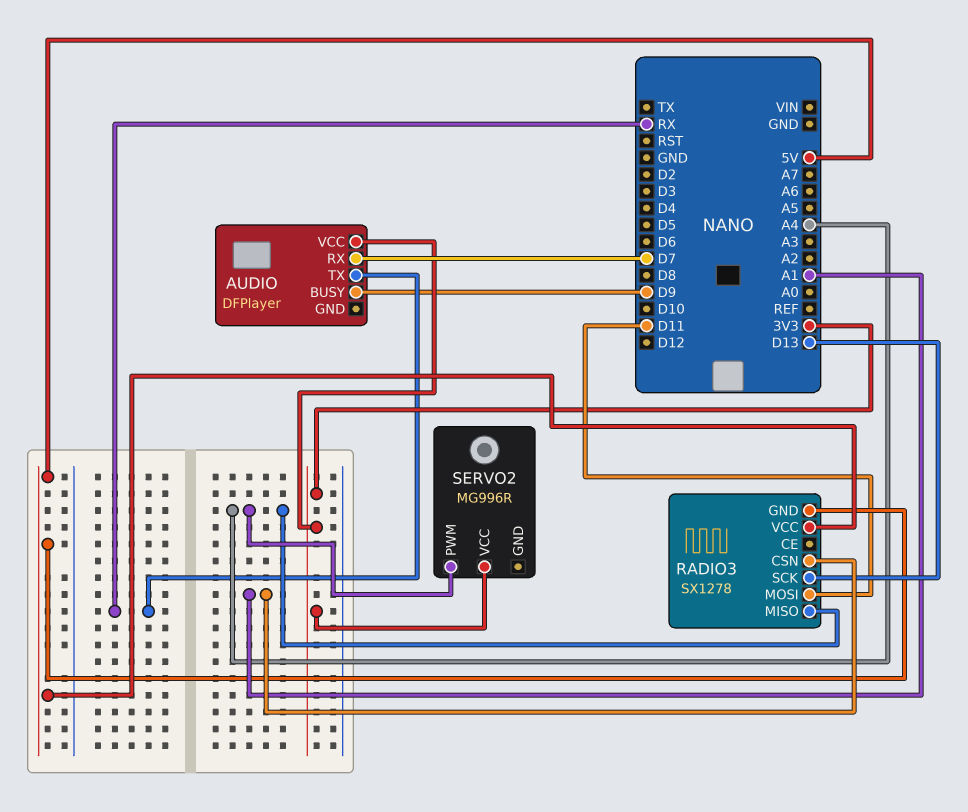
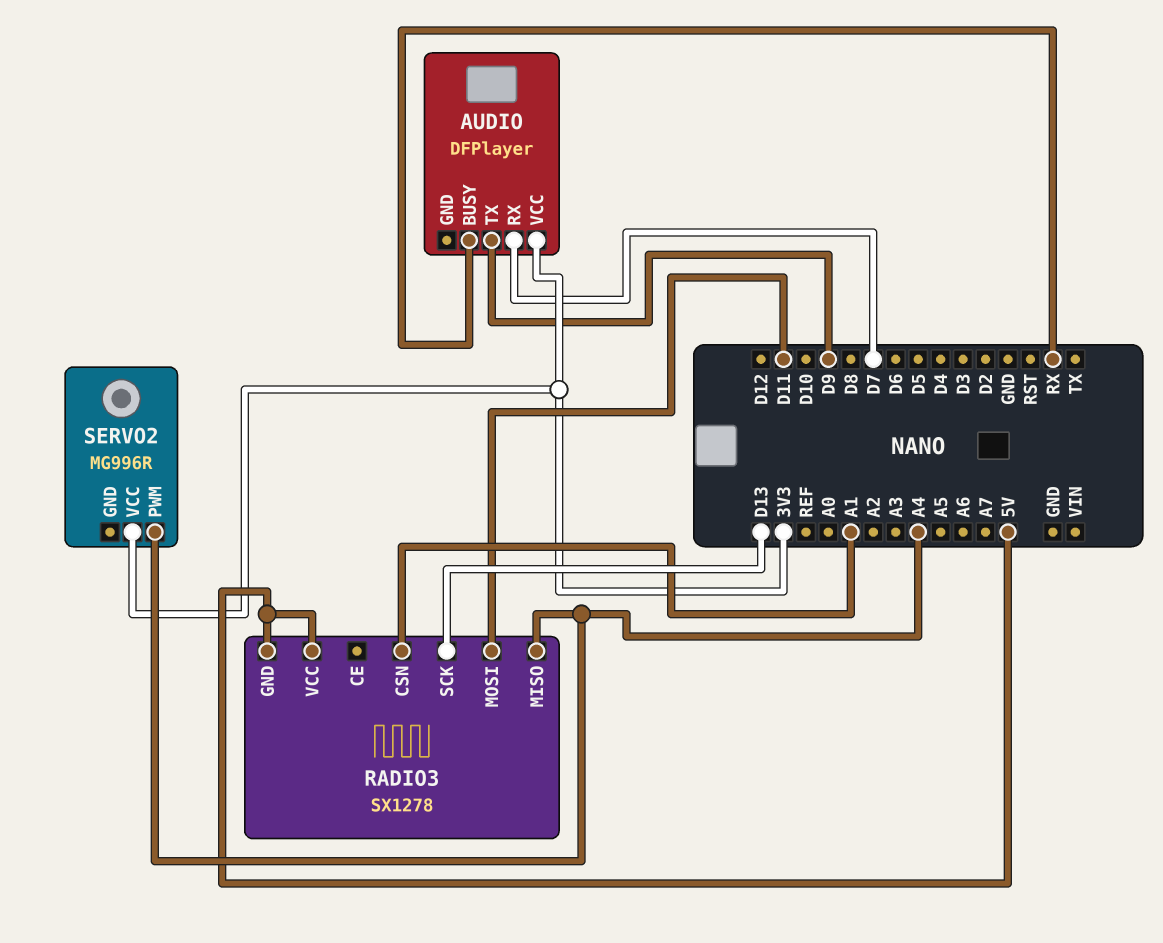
AUDIO pin BUSY: D9 -> RX
AUDIO pin TX: RX -> D9

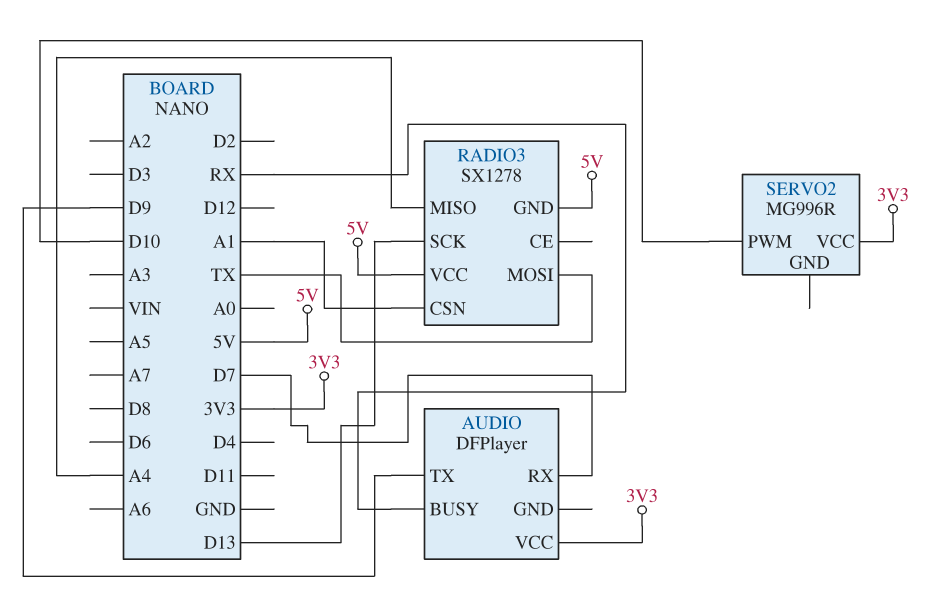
RADIO3 pin MOSI: D11 -> TX
SERVO2 pin PWM: A4 -> D10

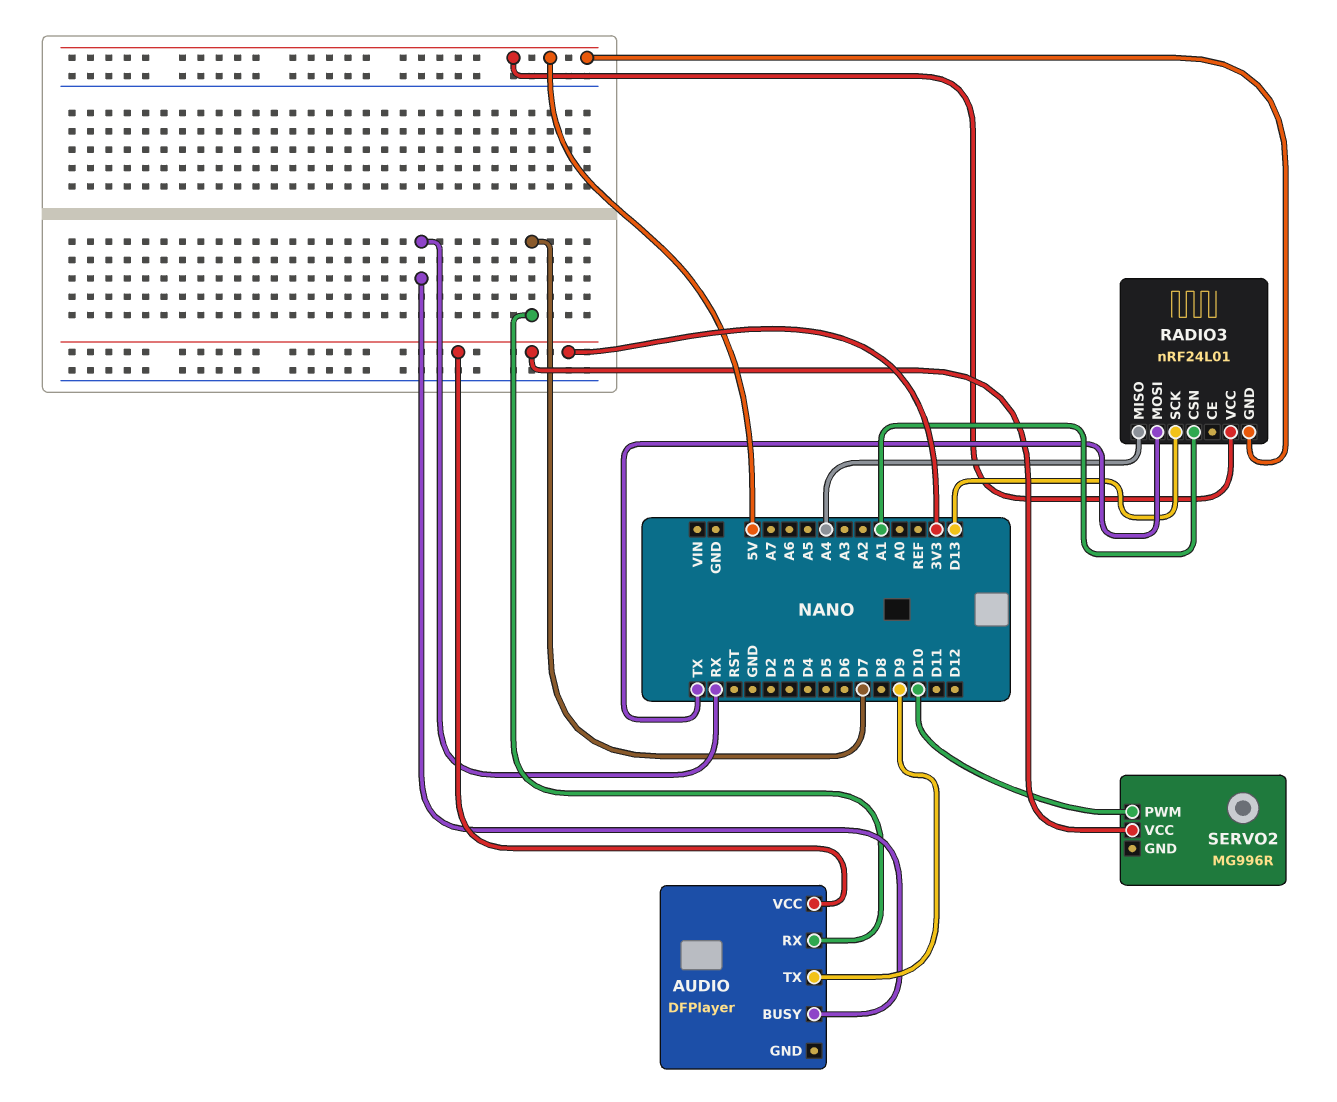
RADIO3: SX1278 -> nRF24L01

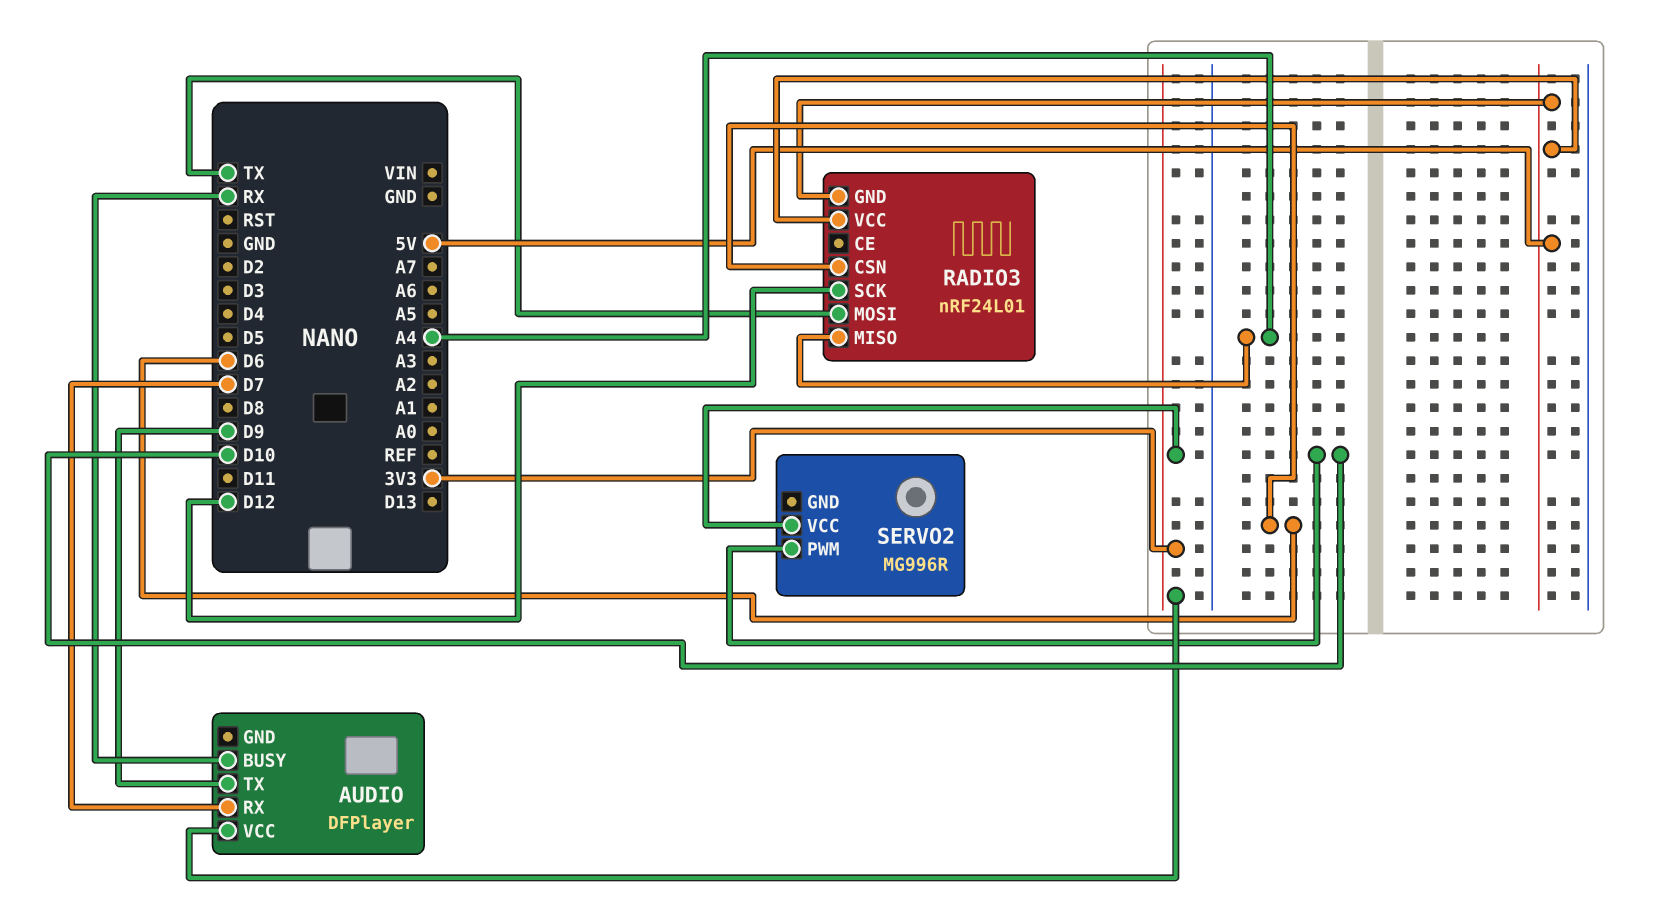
RADIO3 pin CSN: A1 -> D6
RADIO3 pin SCK: D13 -> D12

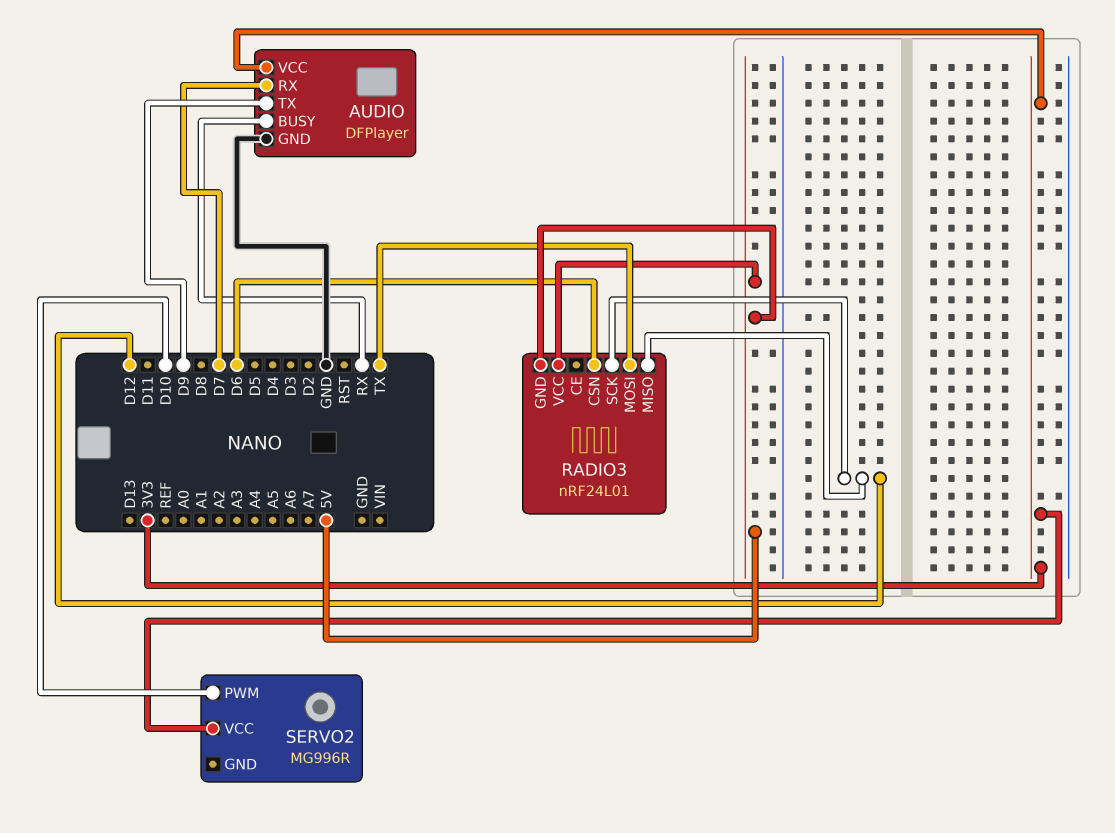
AUDIO pin GND: none -> GND
RADIO3 pin MISO: A4 -> D12

